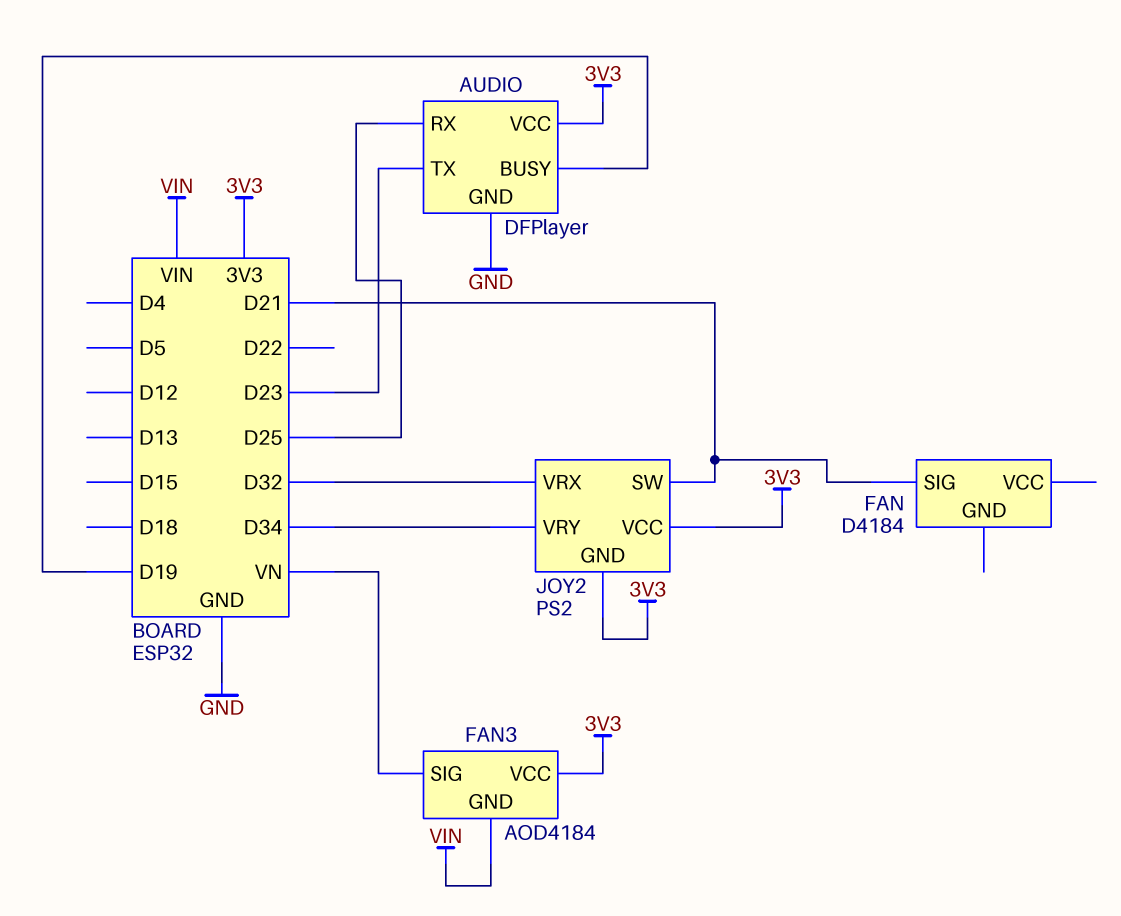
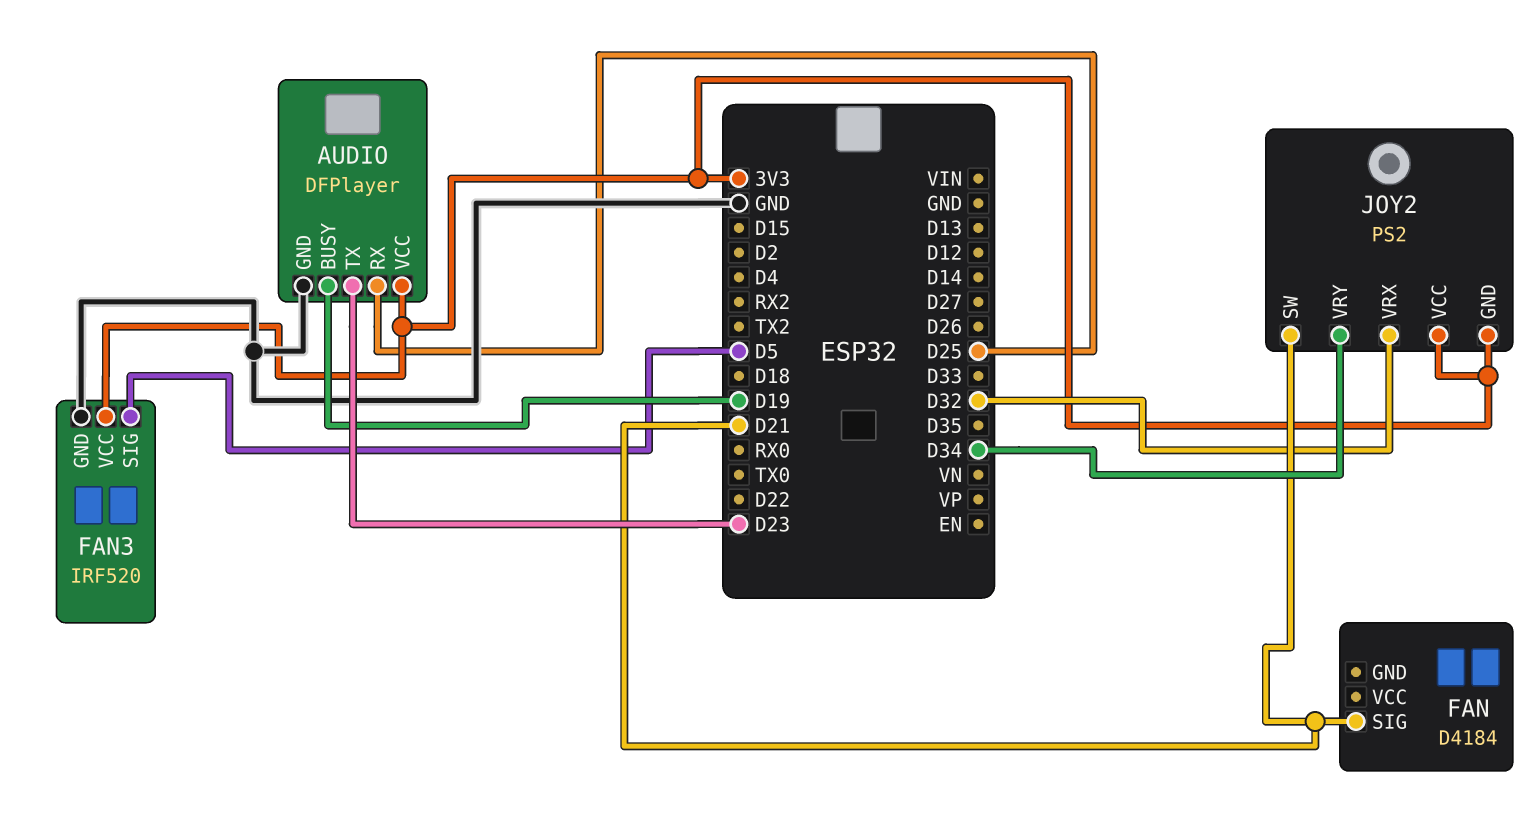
FAN3: AOD4184 -> IRF520
FAN3 pin GND: VIN -> GND
FAN3 pin SIG: VN -> D5

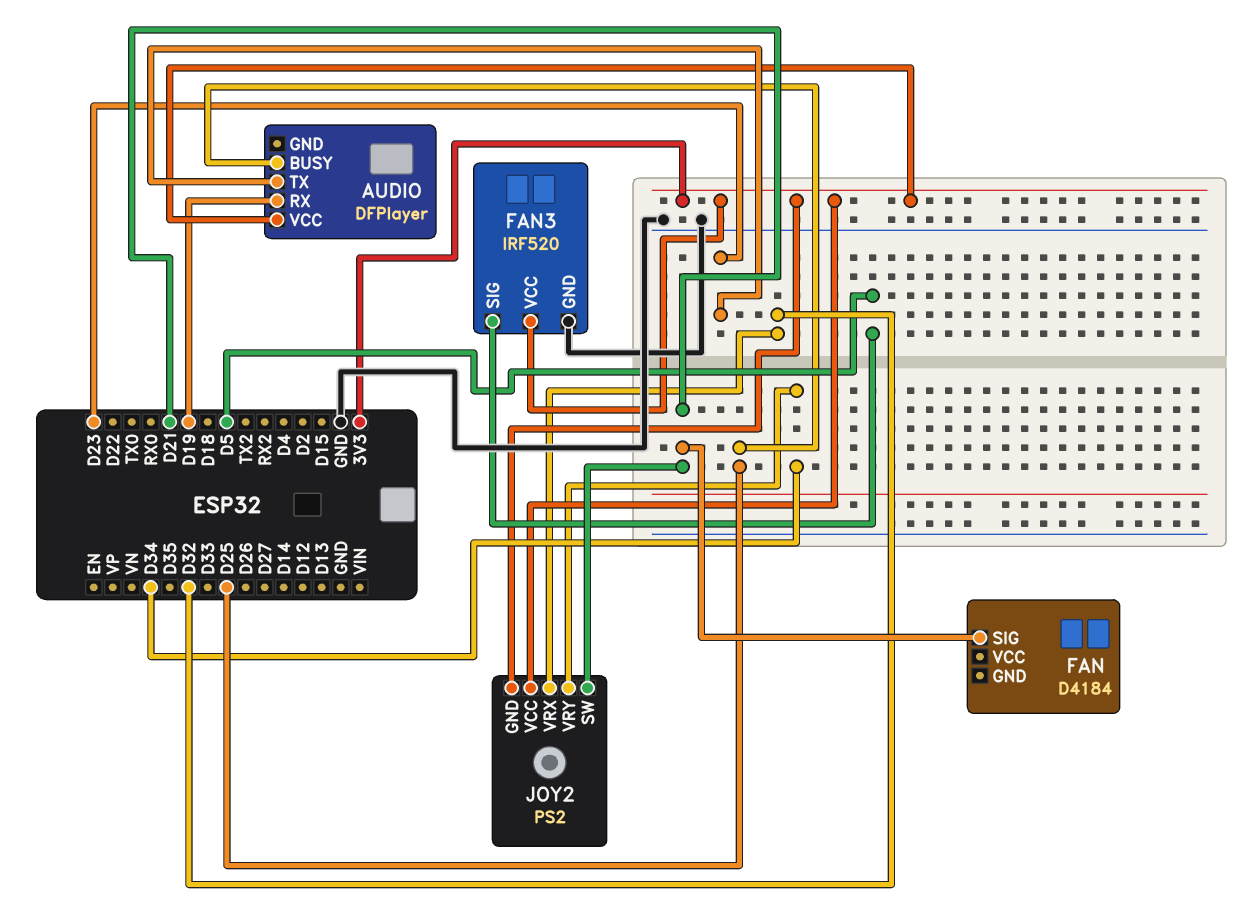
AUDIO pin BUSY: D19 -> D25
AUDIO pin GND: GND -> none
AUDIO pin RX: D25 -> D19

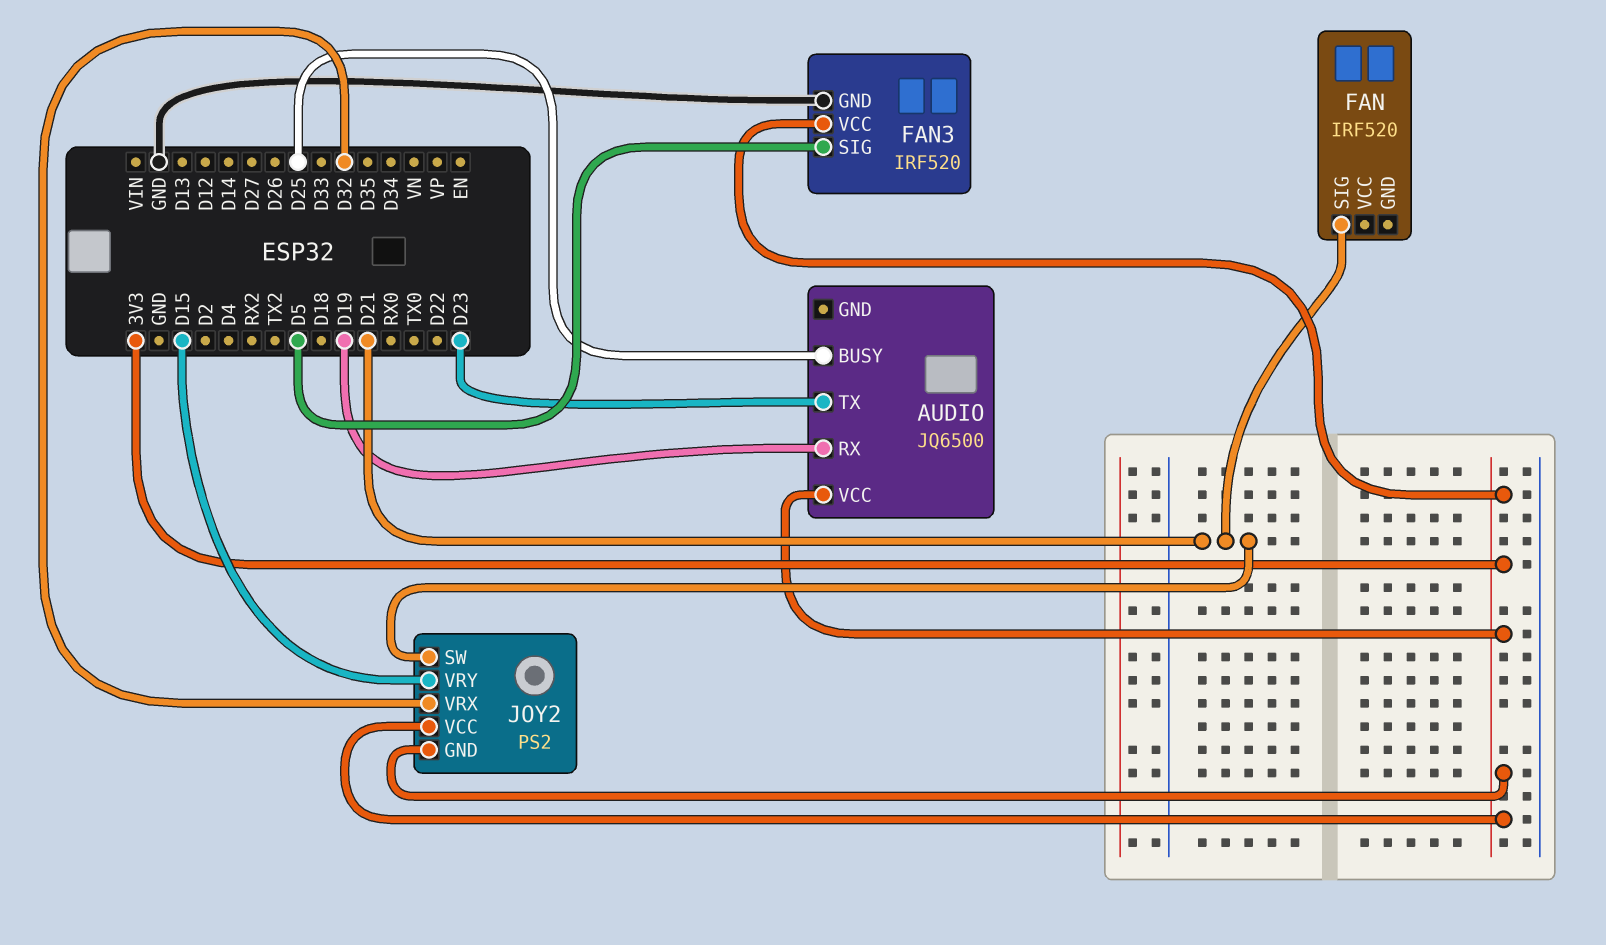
AUDIO: DFPlayer -> JQ6500
FAN: D4184 -> IRF520
JOY2 pin VRY: D34 -> D15

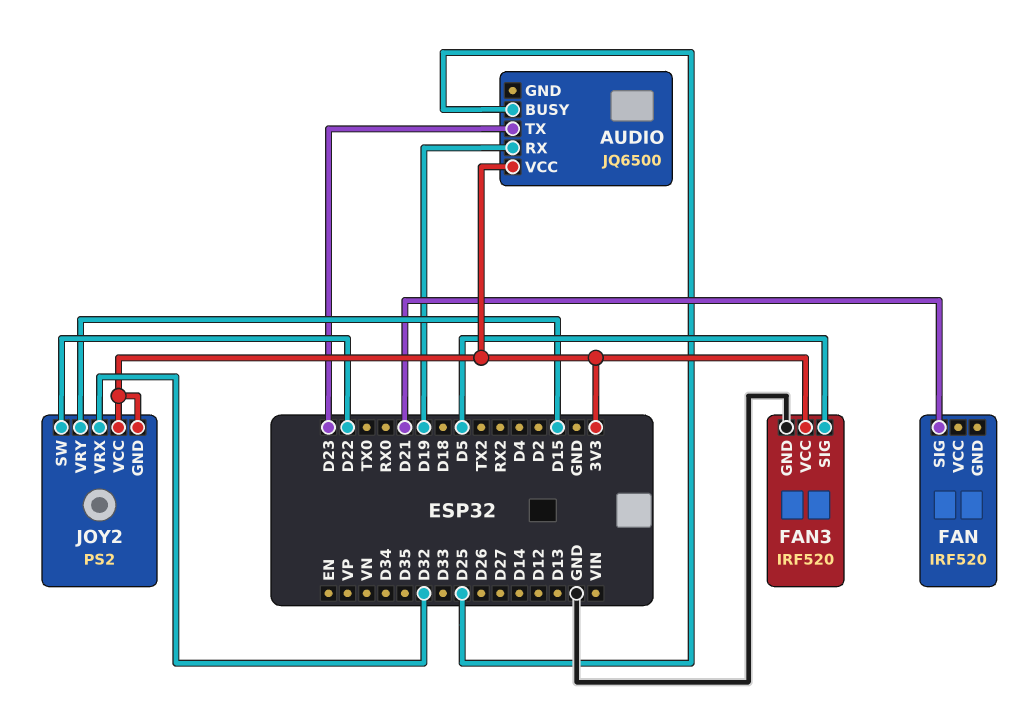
JOY2 pin SW: D21 -> D22

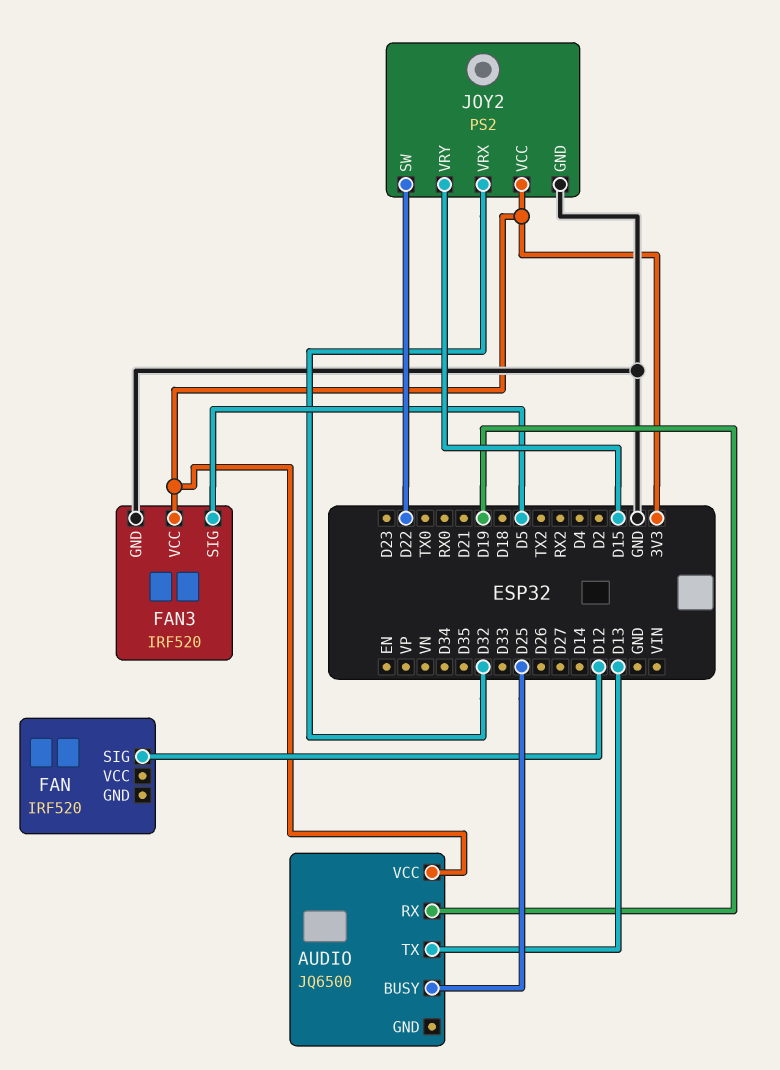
AUDIO pin TX: D23 -> D13
FAN pin SIG: D21 -> D12
JOY2 pin GND: 3V3 -> GND

